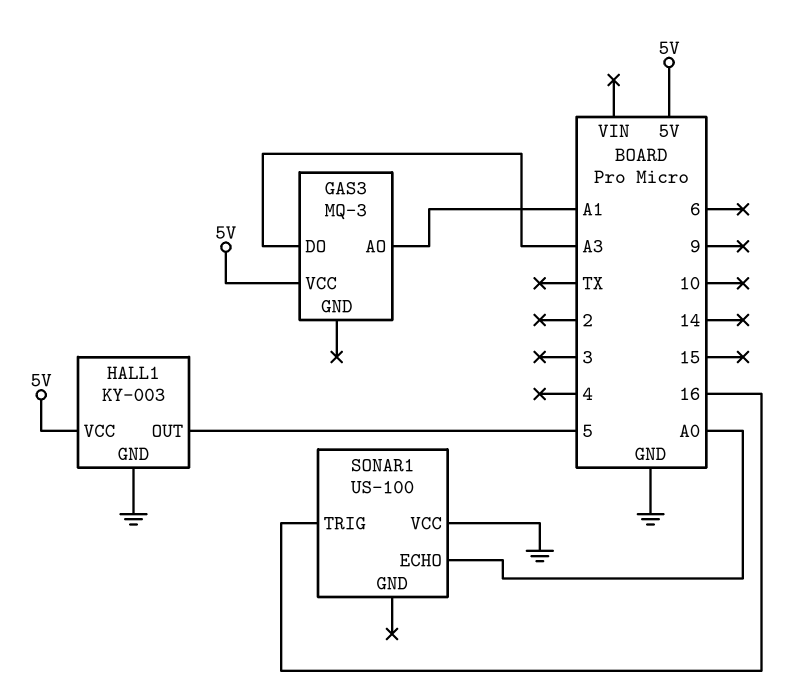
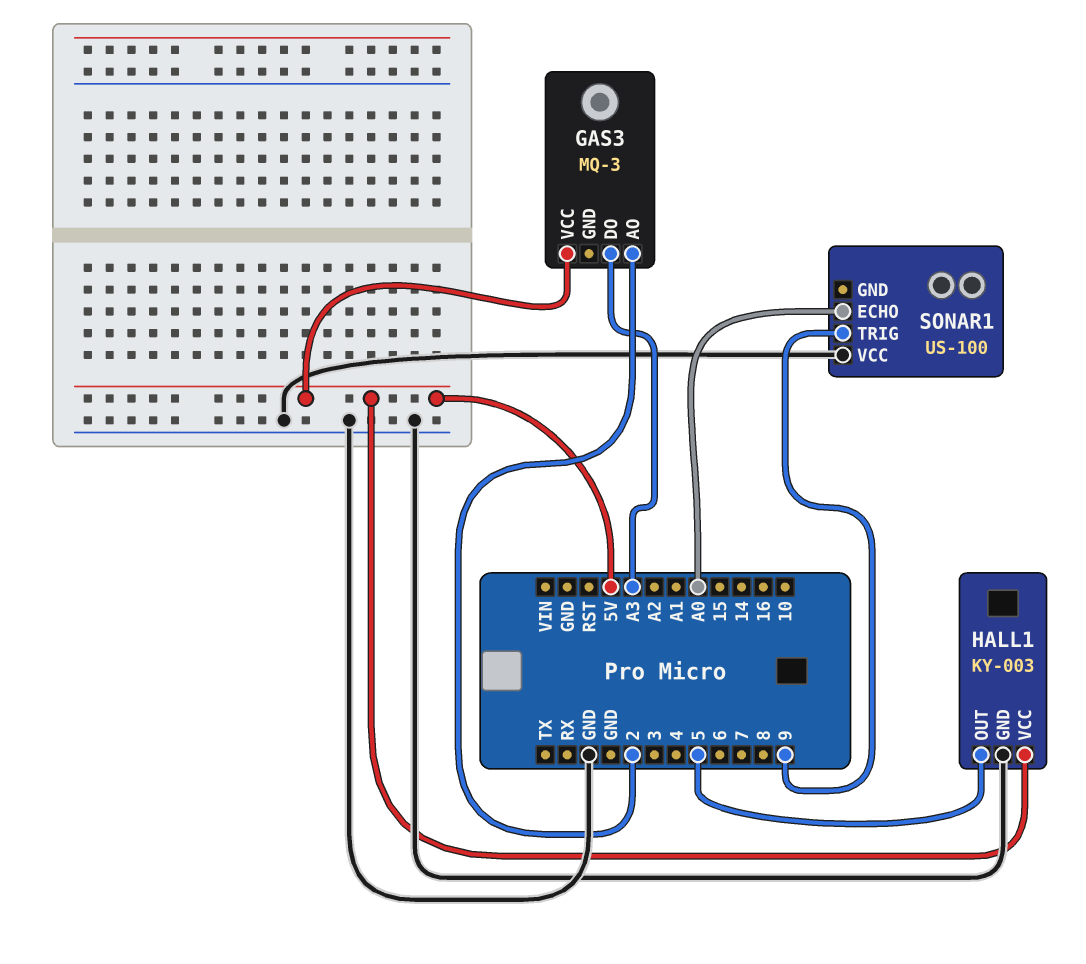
GAS3 pin AO: A1 -> 2
SONAR1 pin TRIG: 16 -> 9

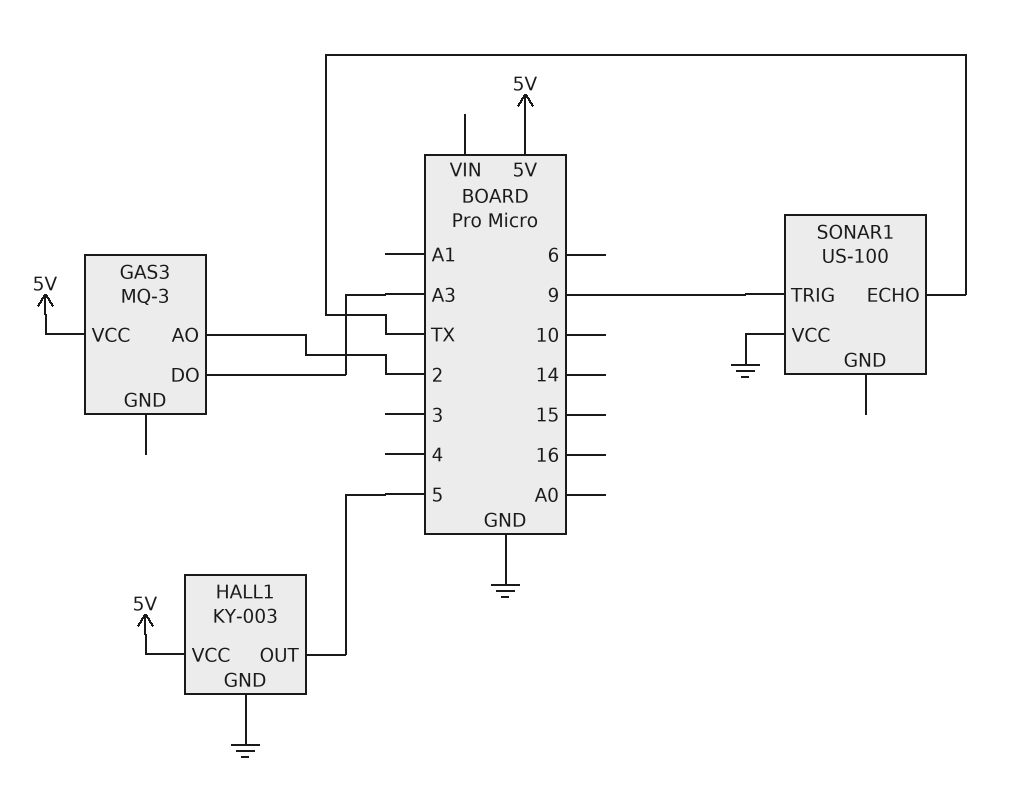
SONAR1 pin ECHO: A0 -> TX

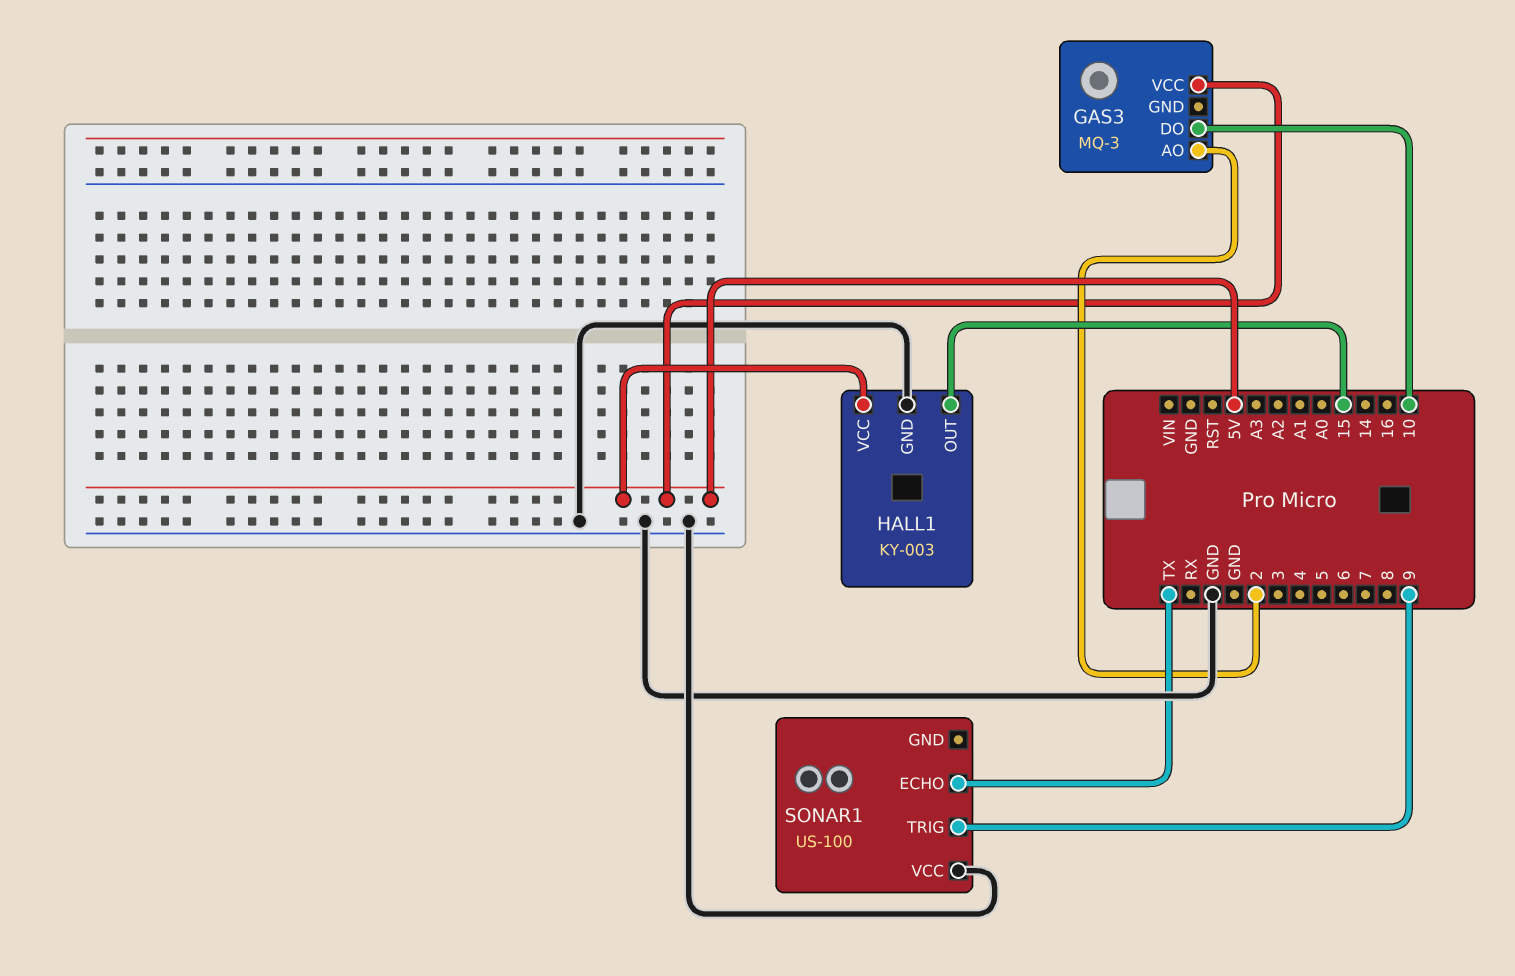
GAS3 pin DO: A3 -> 10
HALL1 pin OUT: 5 -> 15

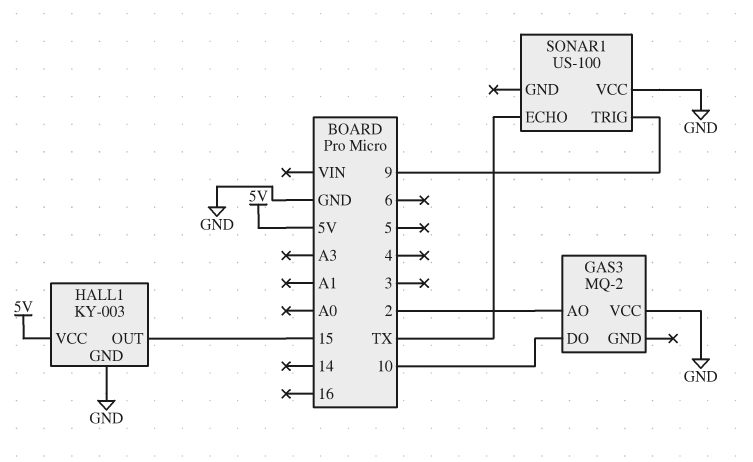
GAS3: MQ-3 -> MQ-2
GAS3 pin VCC: 5V -> GND

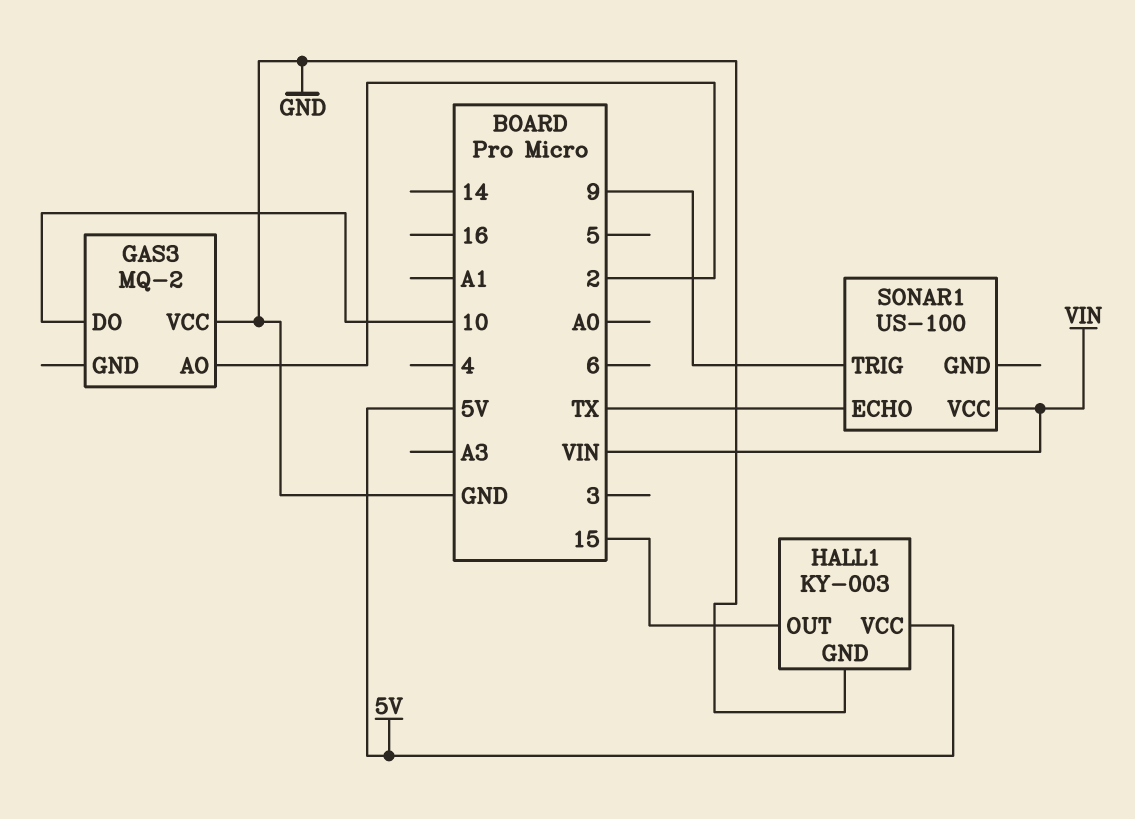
SONAR1 pin VCC: GND -> VIN

